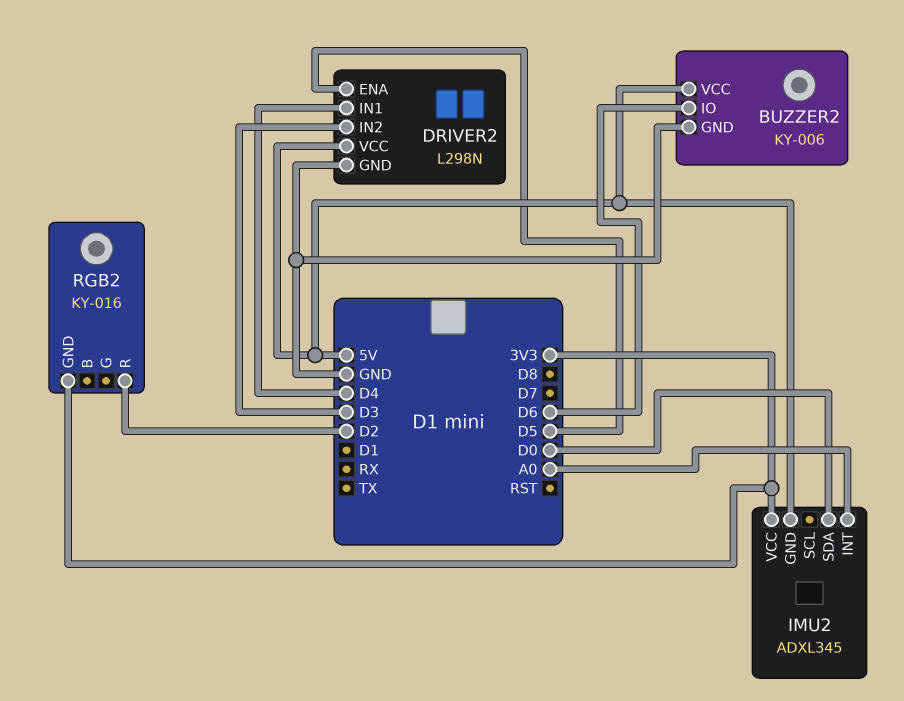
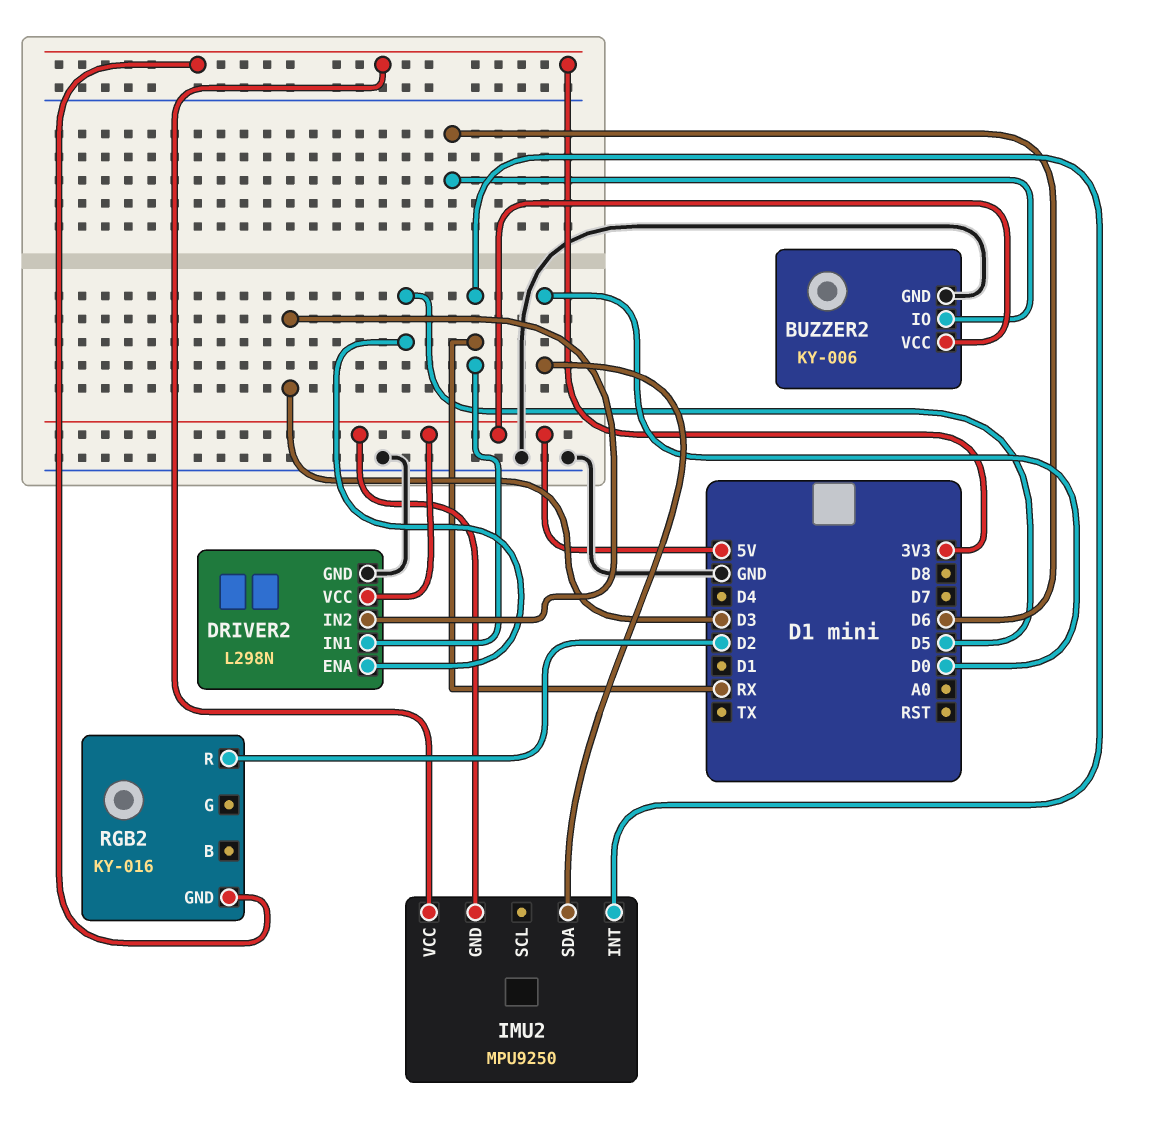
DRIVER2 pin IN1: D4 -> RX
IMU2: ADXL345 -> MPU9250
IMU2 pin INT: A0 -> RX

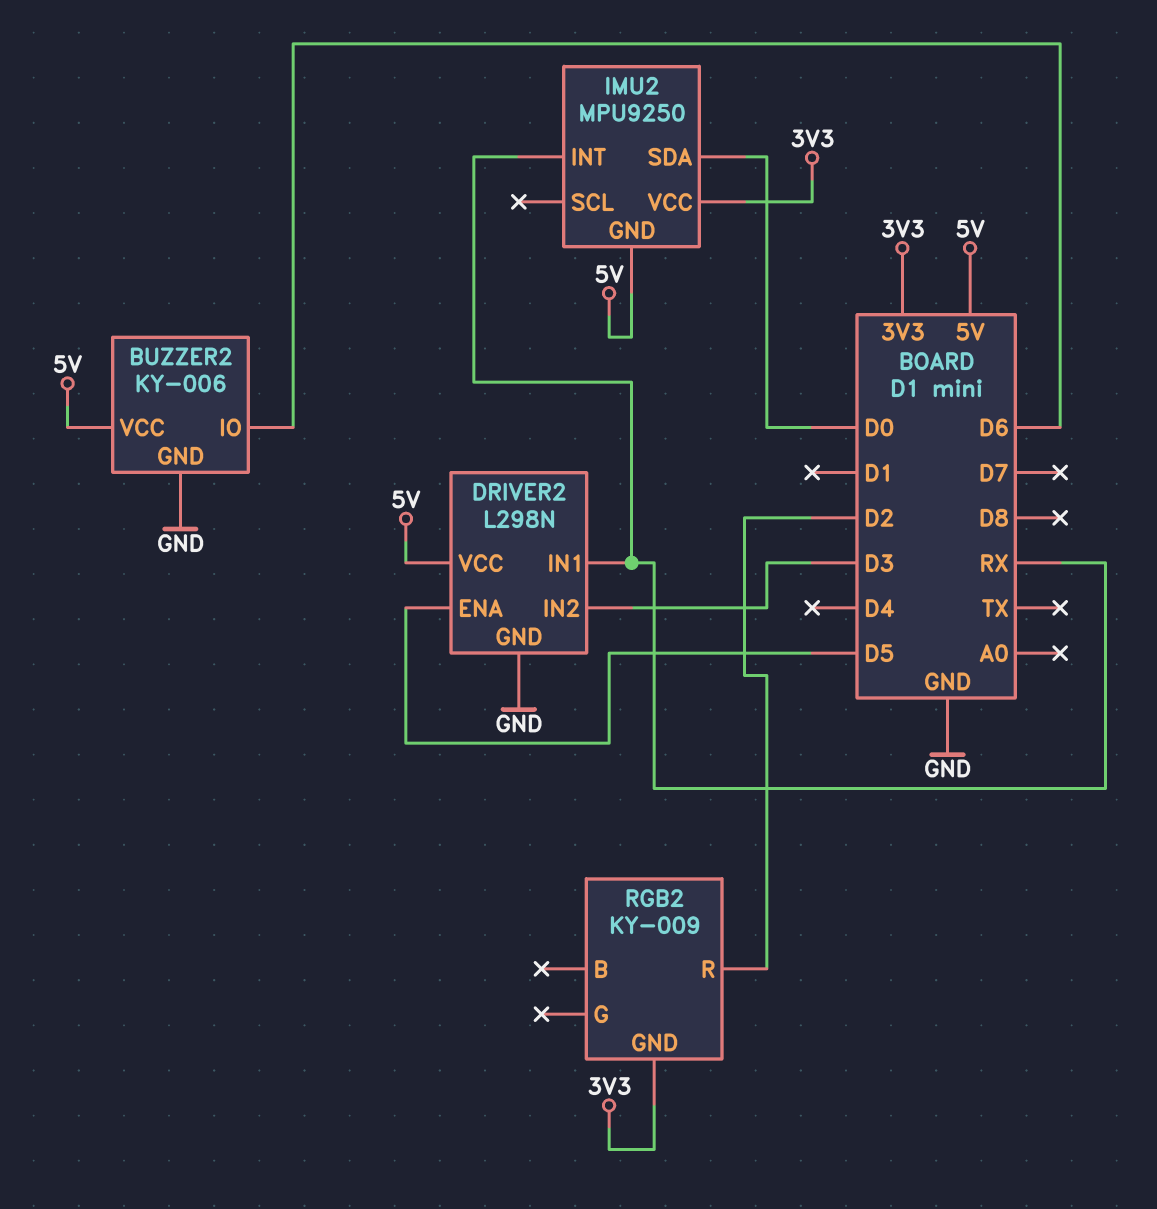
RGB2: KY-016 -> KY-009

